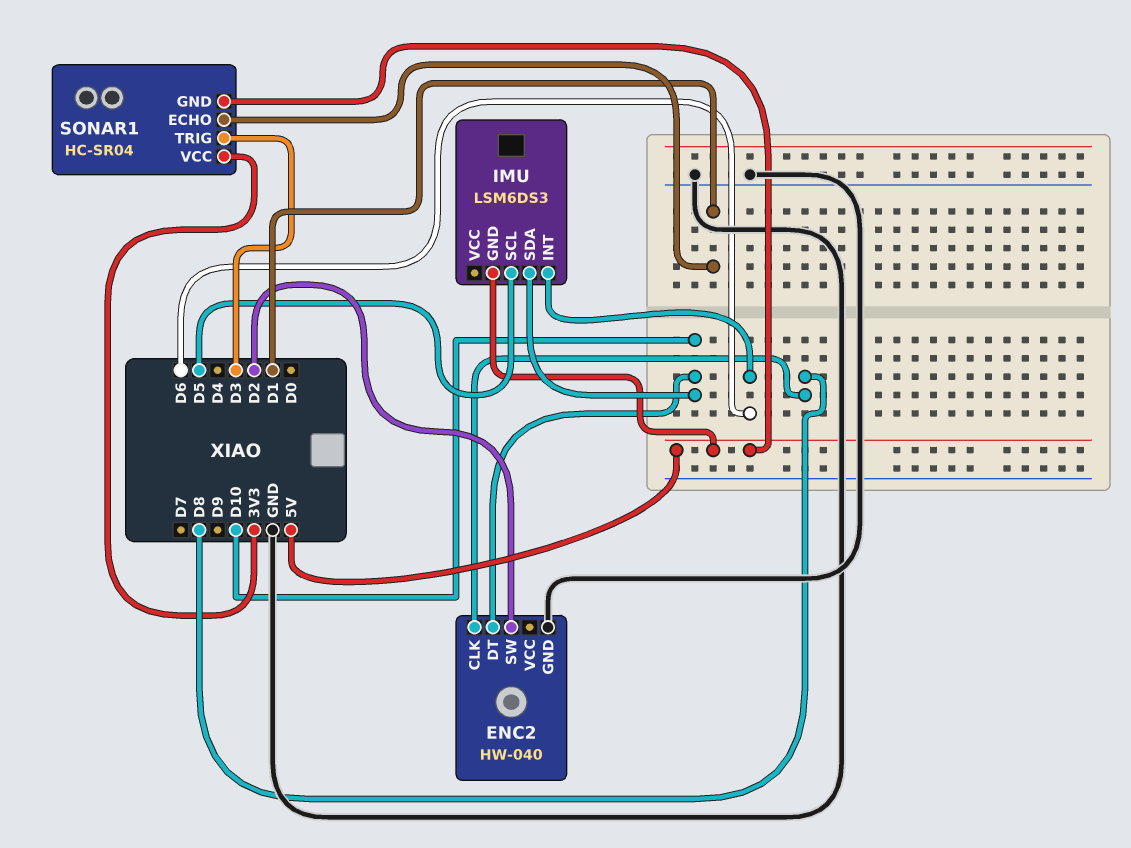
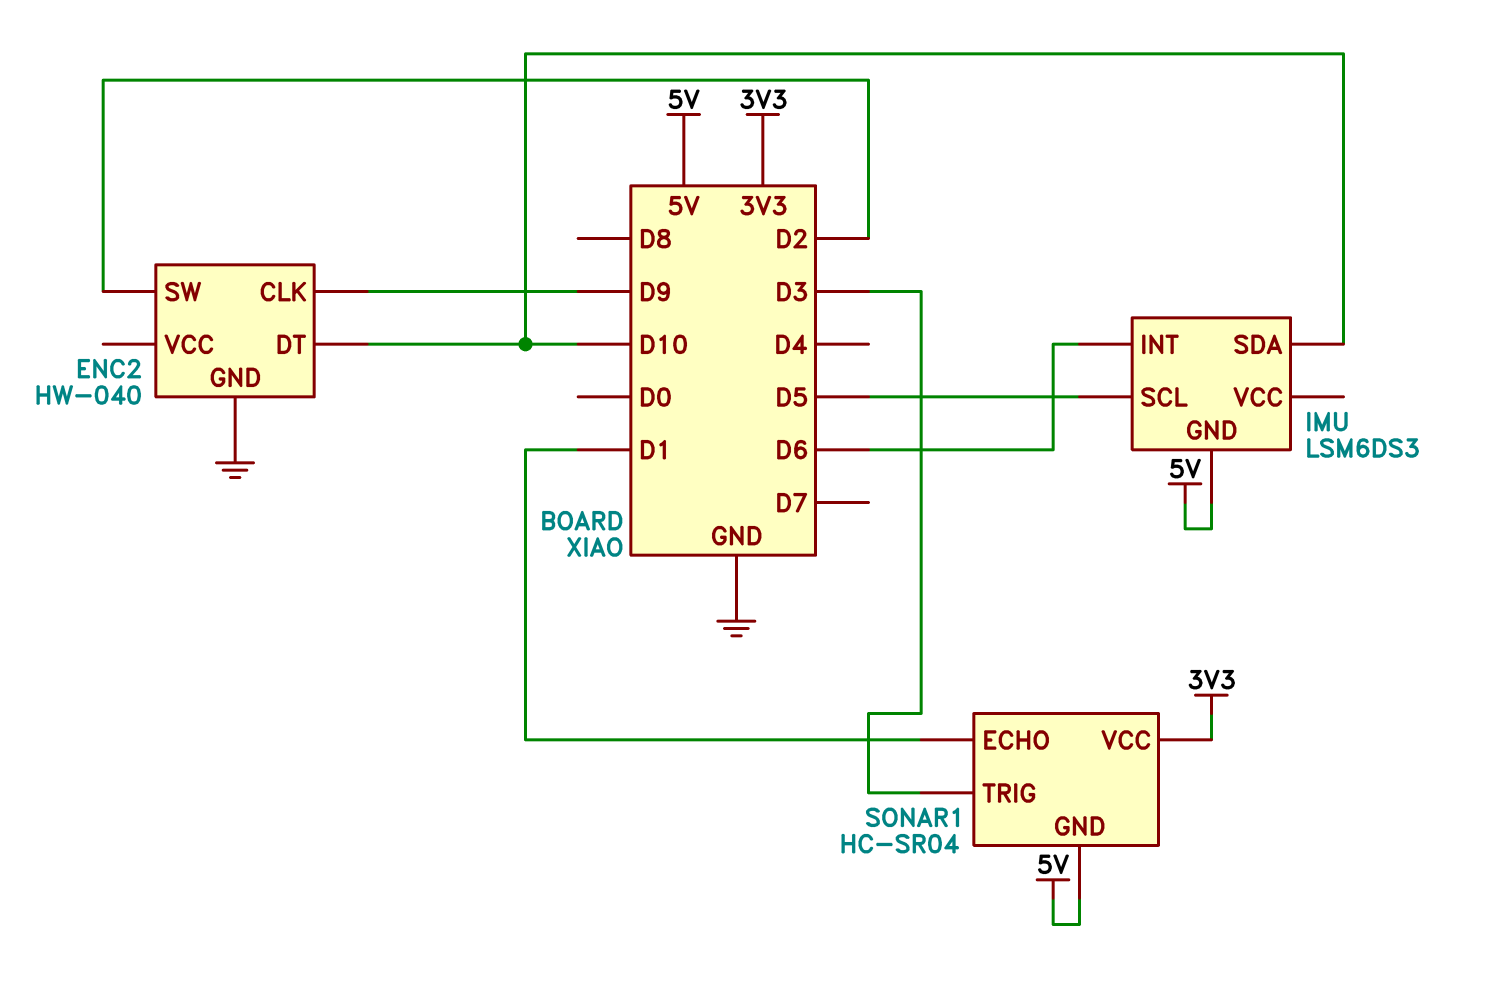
ENC2 pin CLK: D8 -> D9

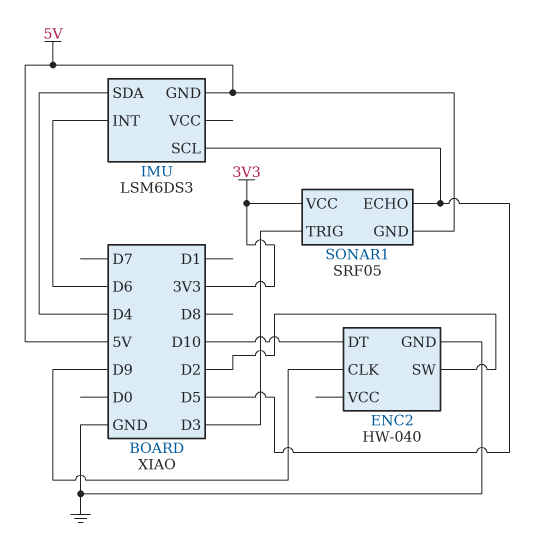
IMU pin SDA: D10 -> D4
SONAR1: HC-SR04 -> SRF05
SONAR1 pin ECHO: D1 -> D5

